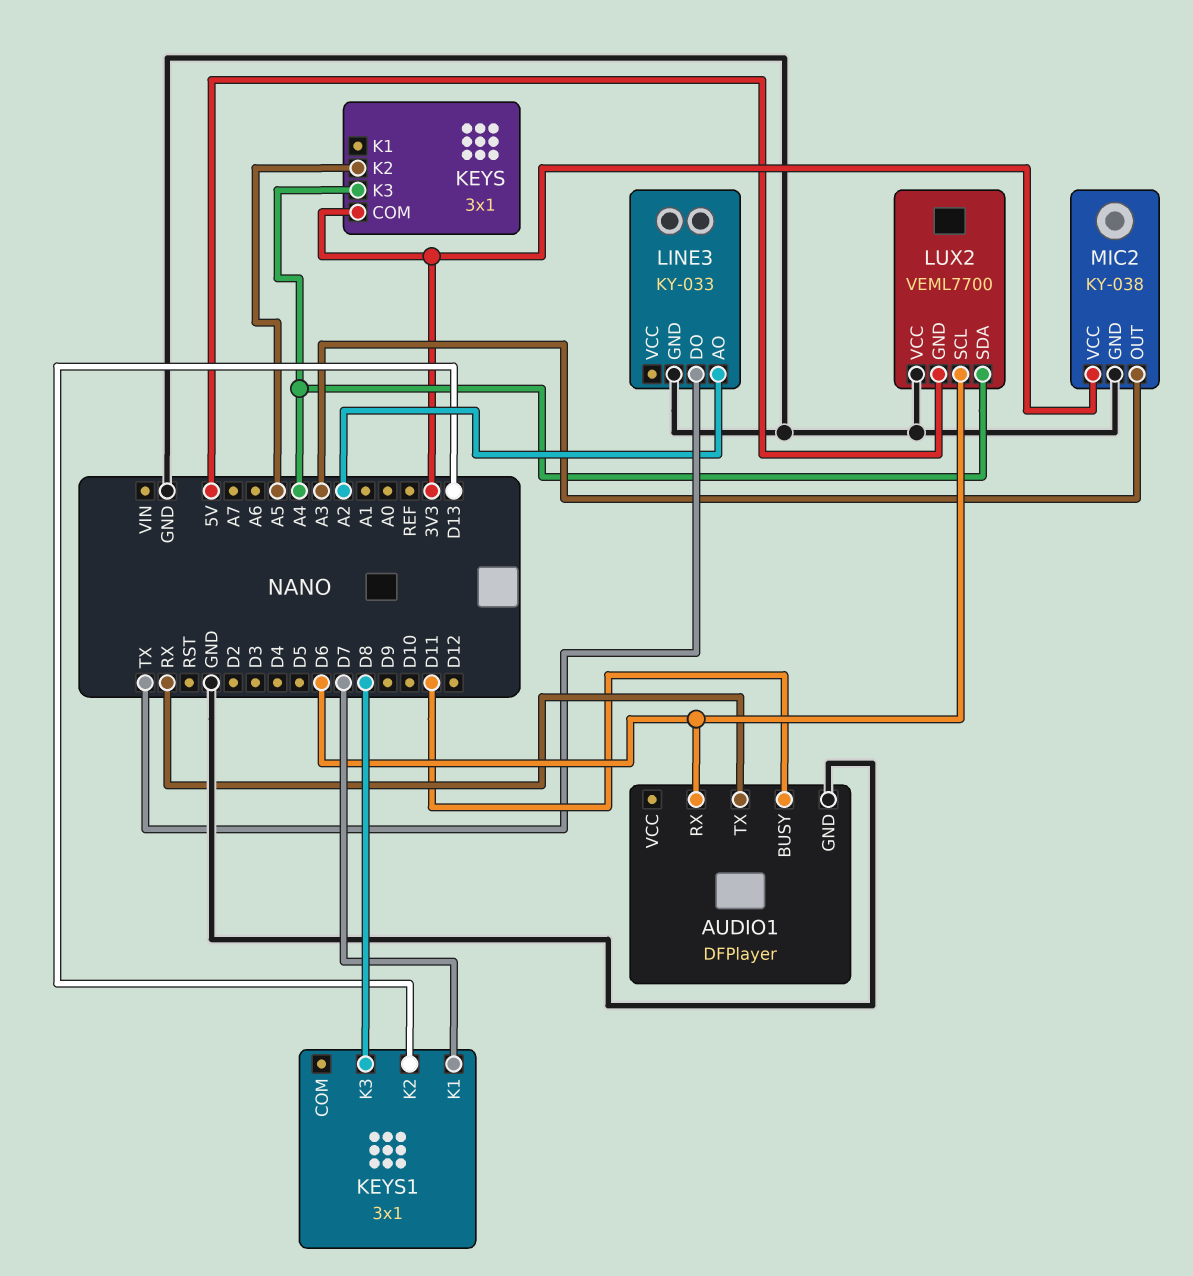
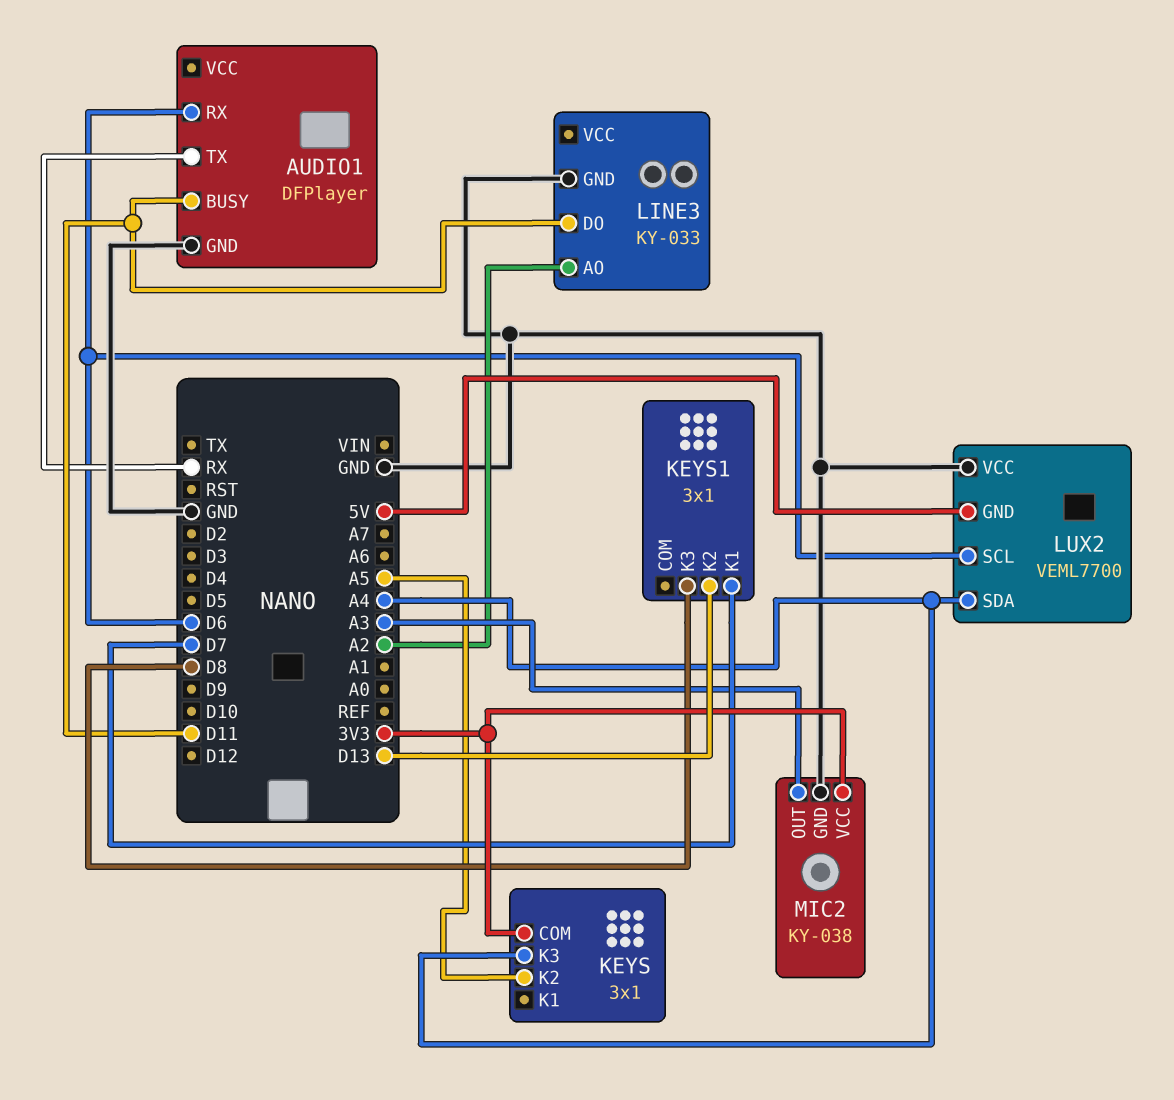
LINE3 pin DO: TX -> D11

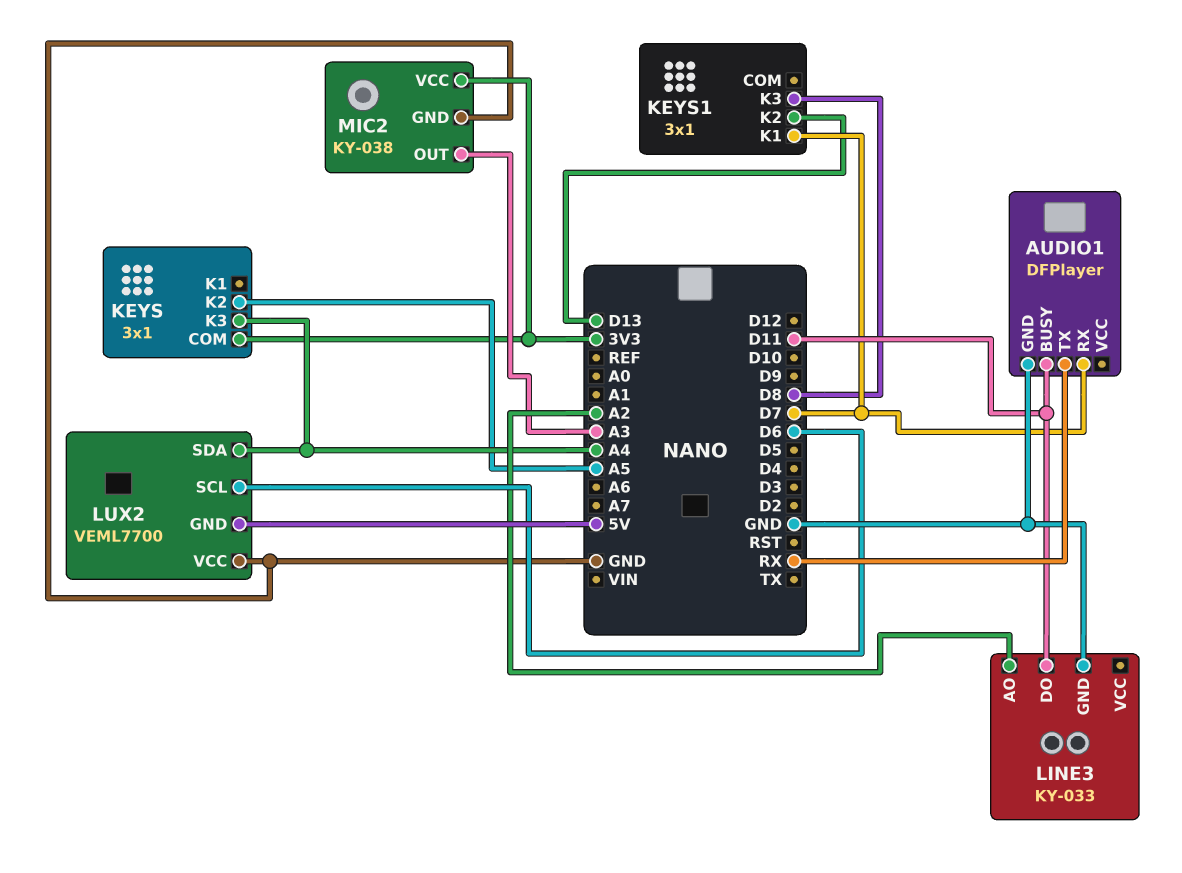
AUDIO1 pin RX: D6 -> D7

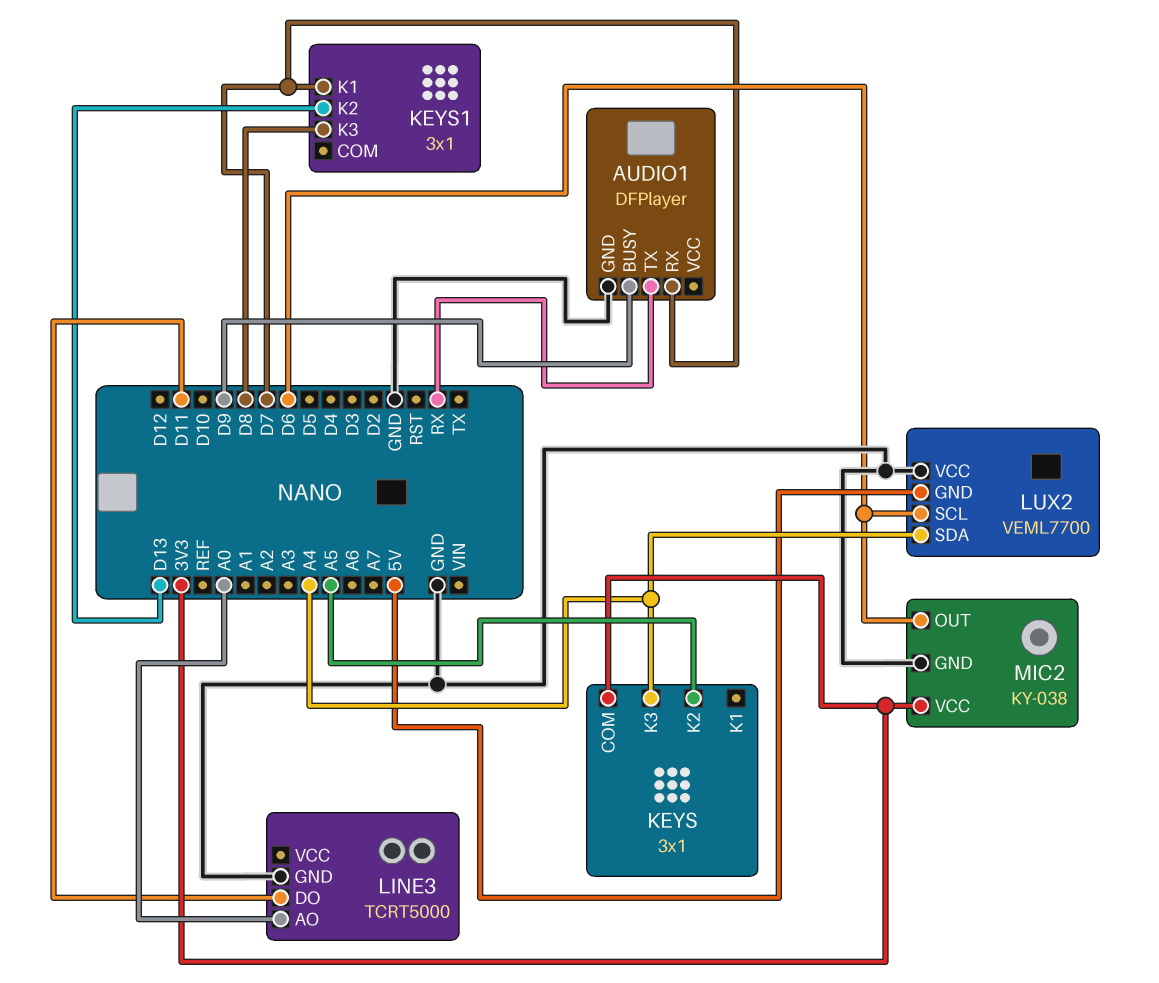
AUDIO1 pin BUSY: D11 -> D9
LINE3: KY-033 -> TCRT5000
LINE3 pin AO: A2 -> A0
MIC2 pin OUT: A3 -> D6

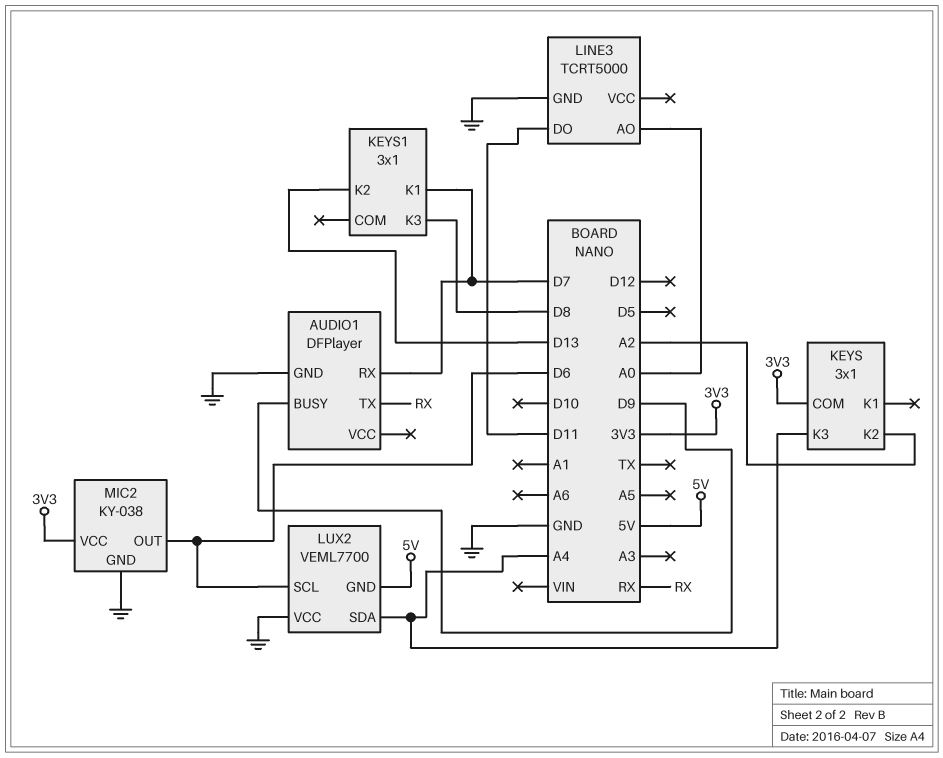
KEYS pin K2: A5 -> A2

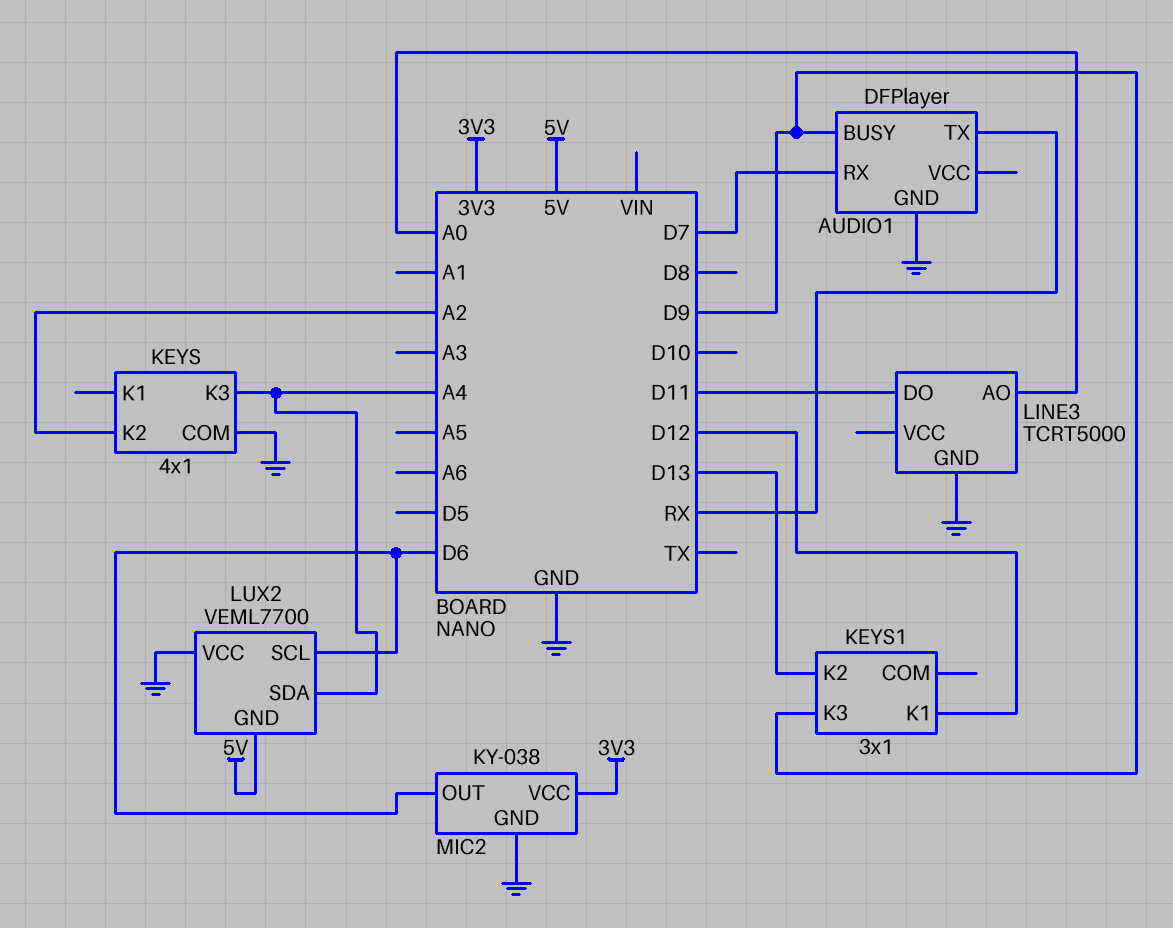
KEYS: 3x1 -> 4x1
KEYS pin COM: 3V3 -> GND
KEYS1 pin K1: D7 -> D12
KEYS1 pin K3: D8 -> D9

